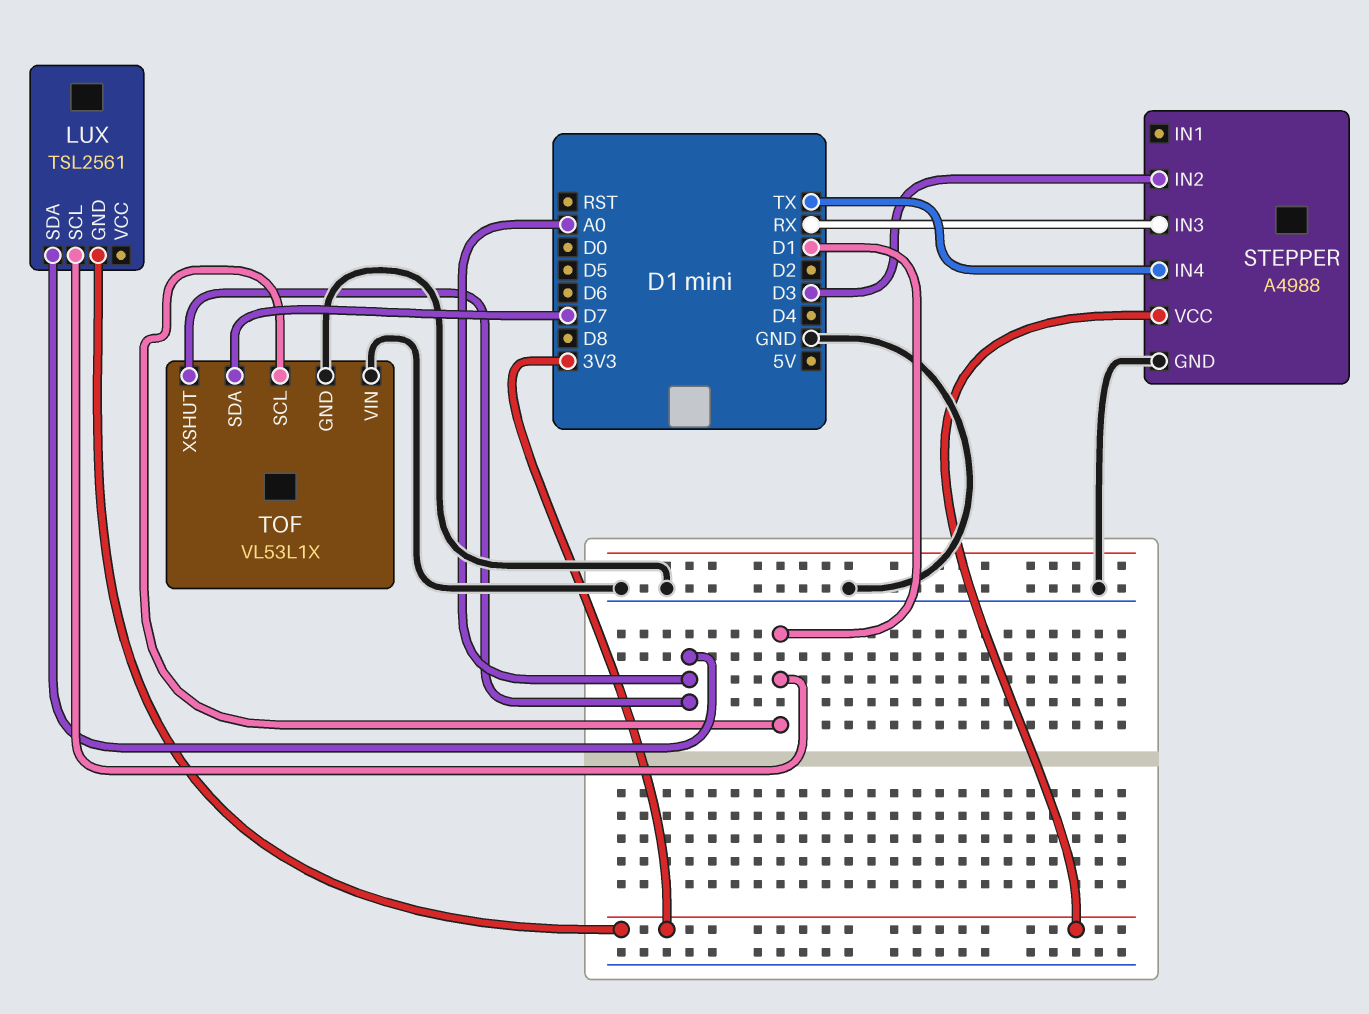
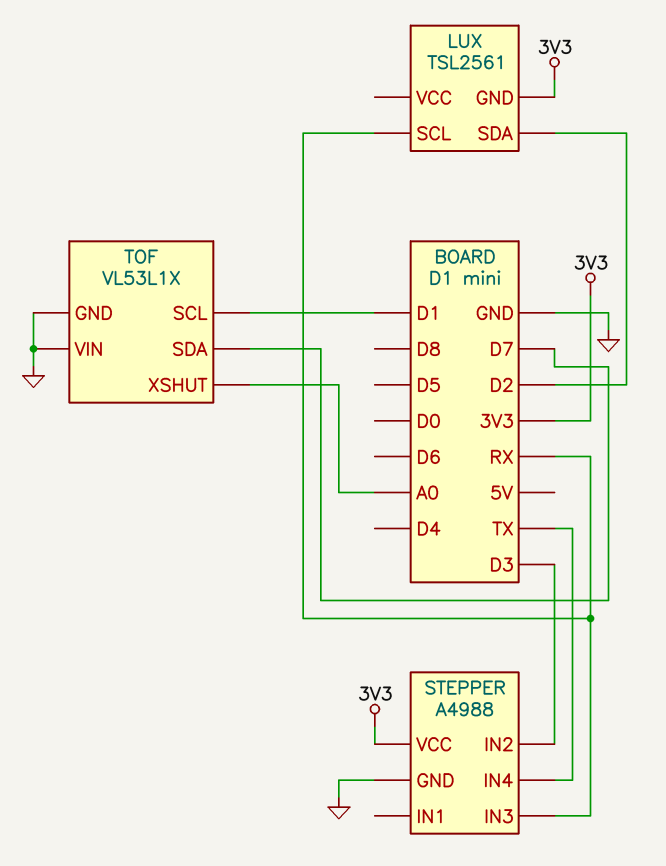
LUX pin SCL: D1 -> RX
LUX pin SDA: A0 -> D2

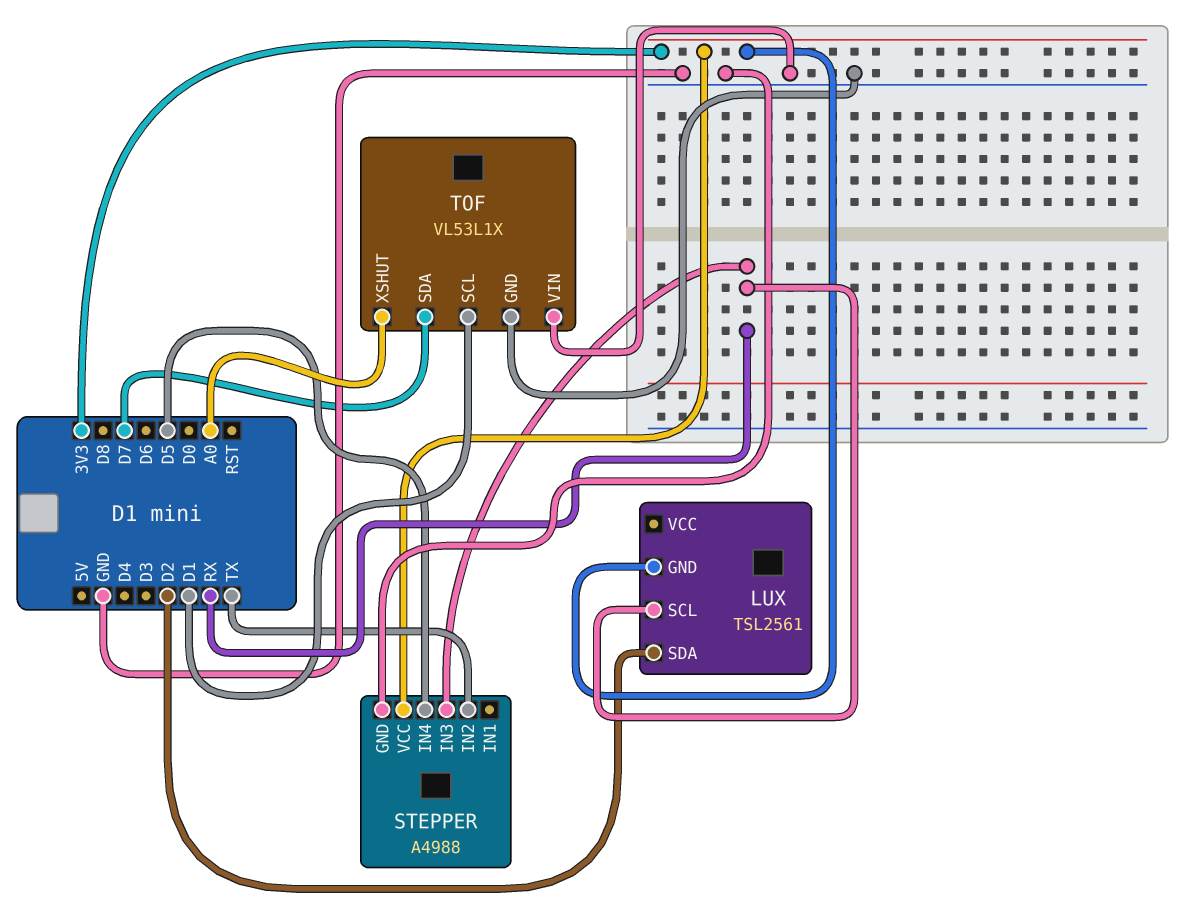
STEPPER pin IN2: D3 -> TX
STEPPER pin IN4: TX -> D5

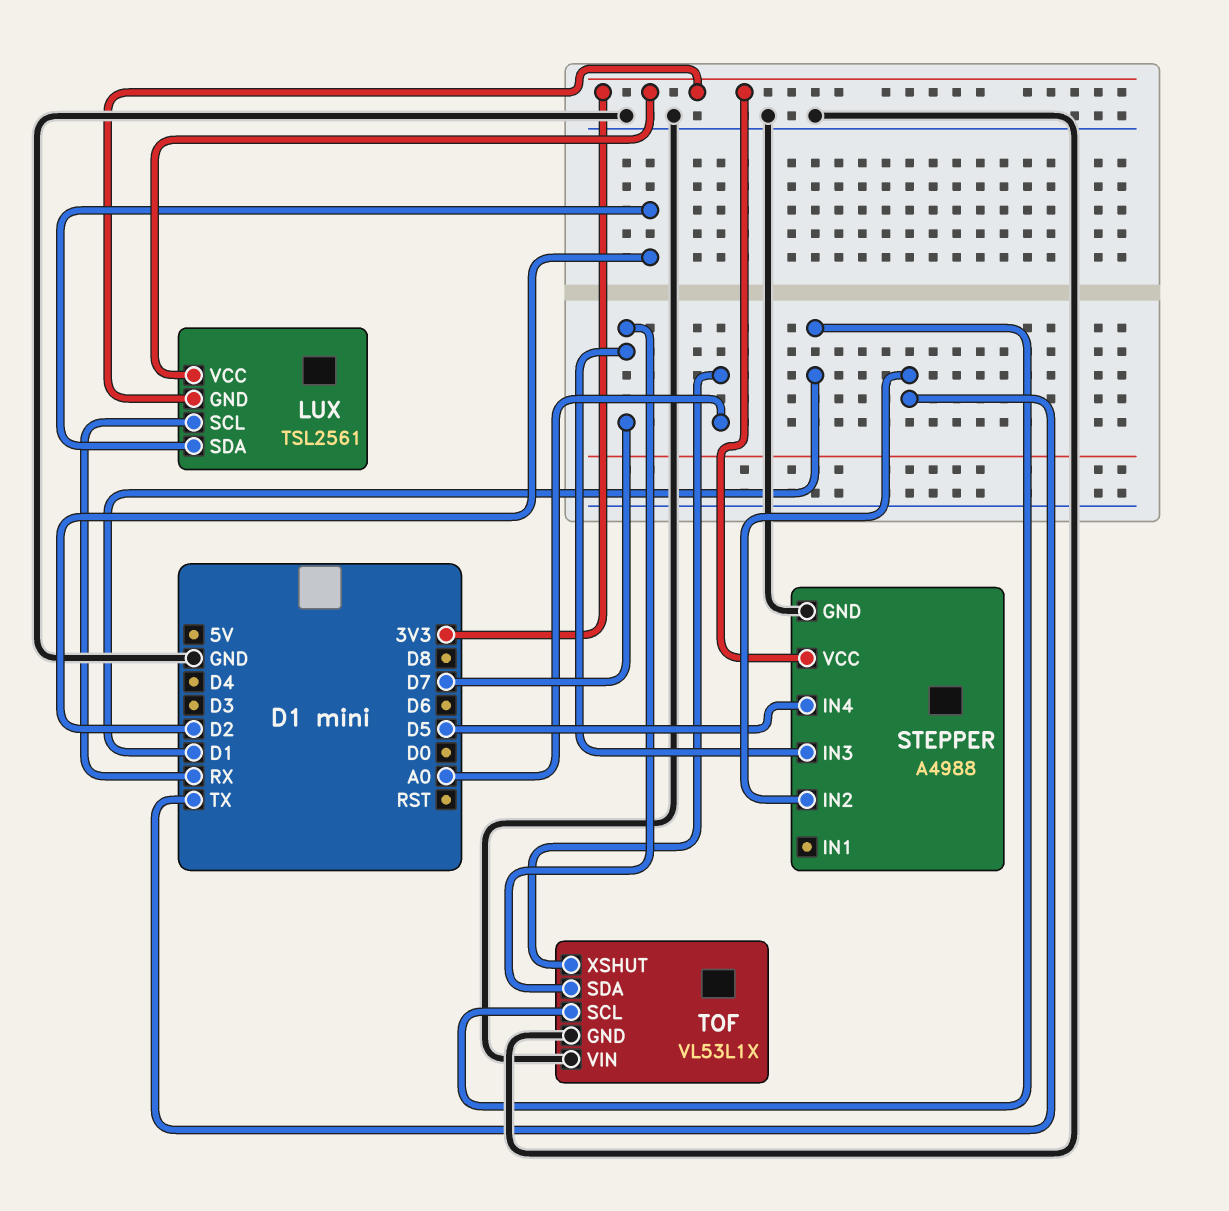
LUX pin VCC: none -> 3V3
STEPPER pin IN3: RX -> D7

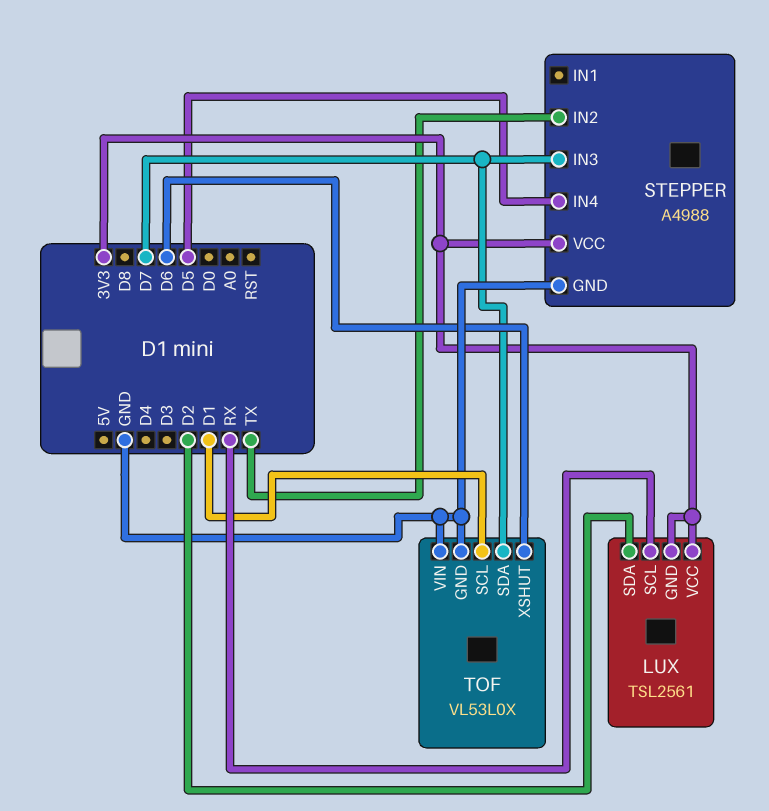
TOF: VL53L1X -> VL53L0X
TOF pin XSHUT: A0 -> D6

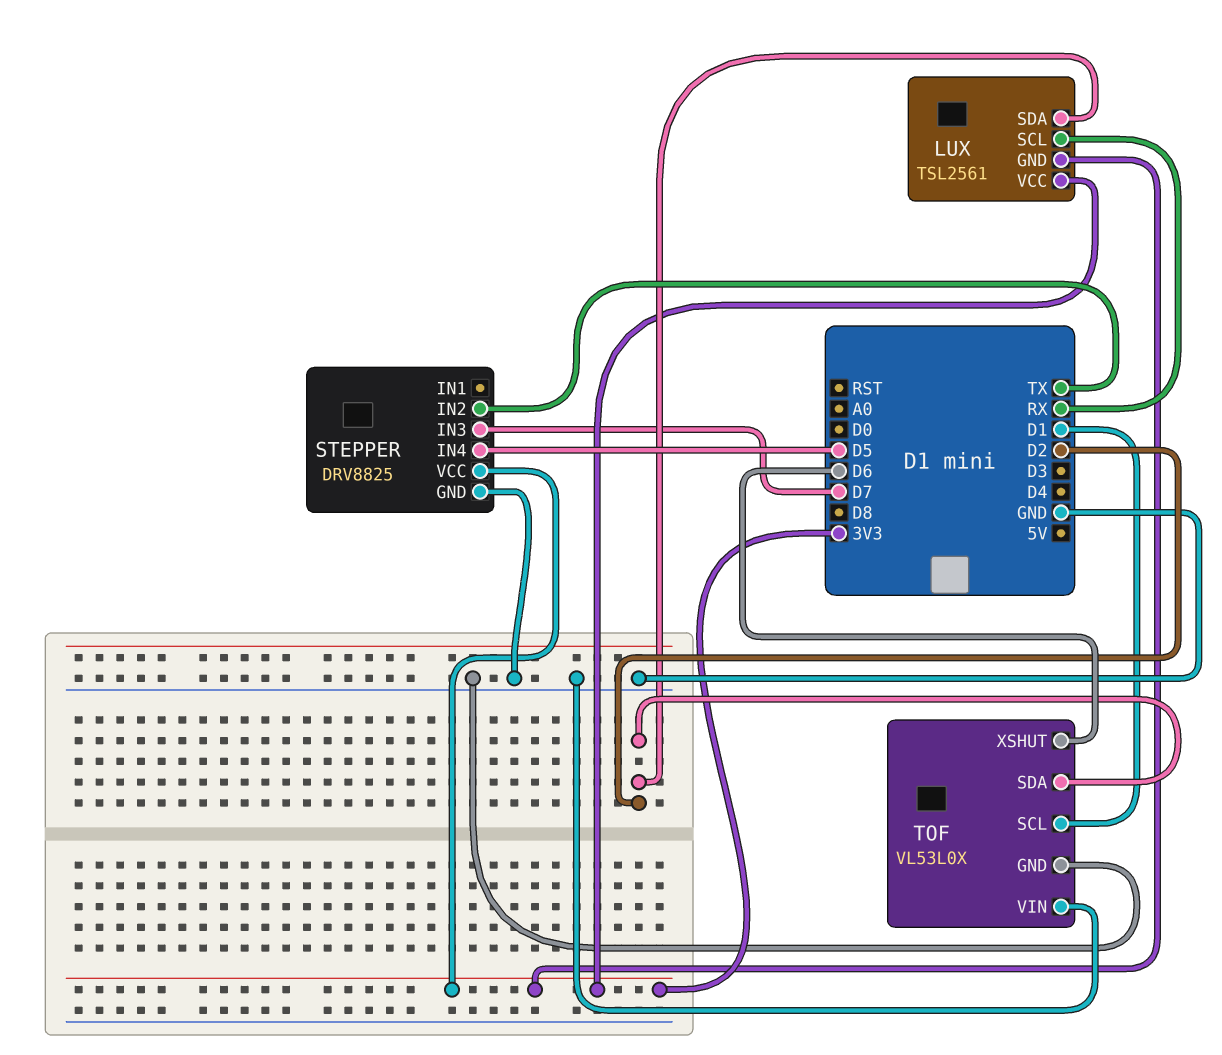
STEPPER: A4988 -> DRV8825
TOF pin SDA: D7 -> D2

